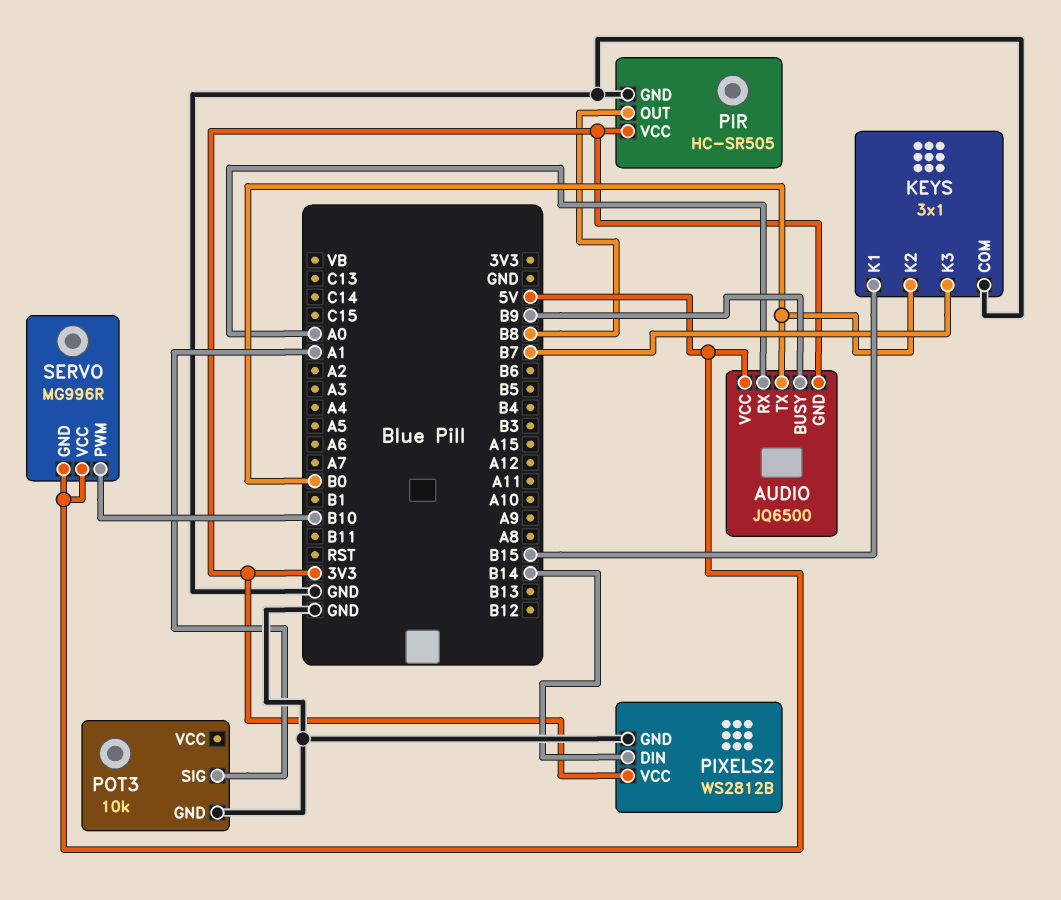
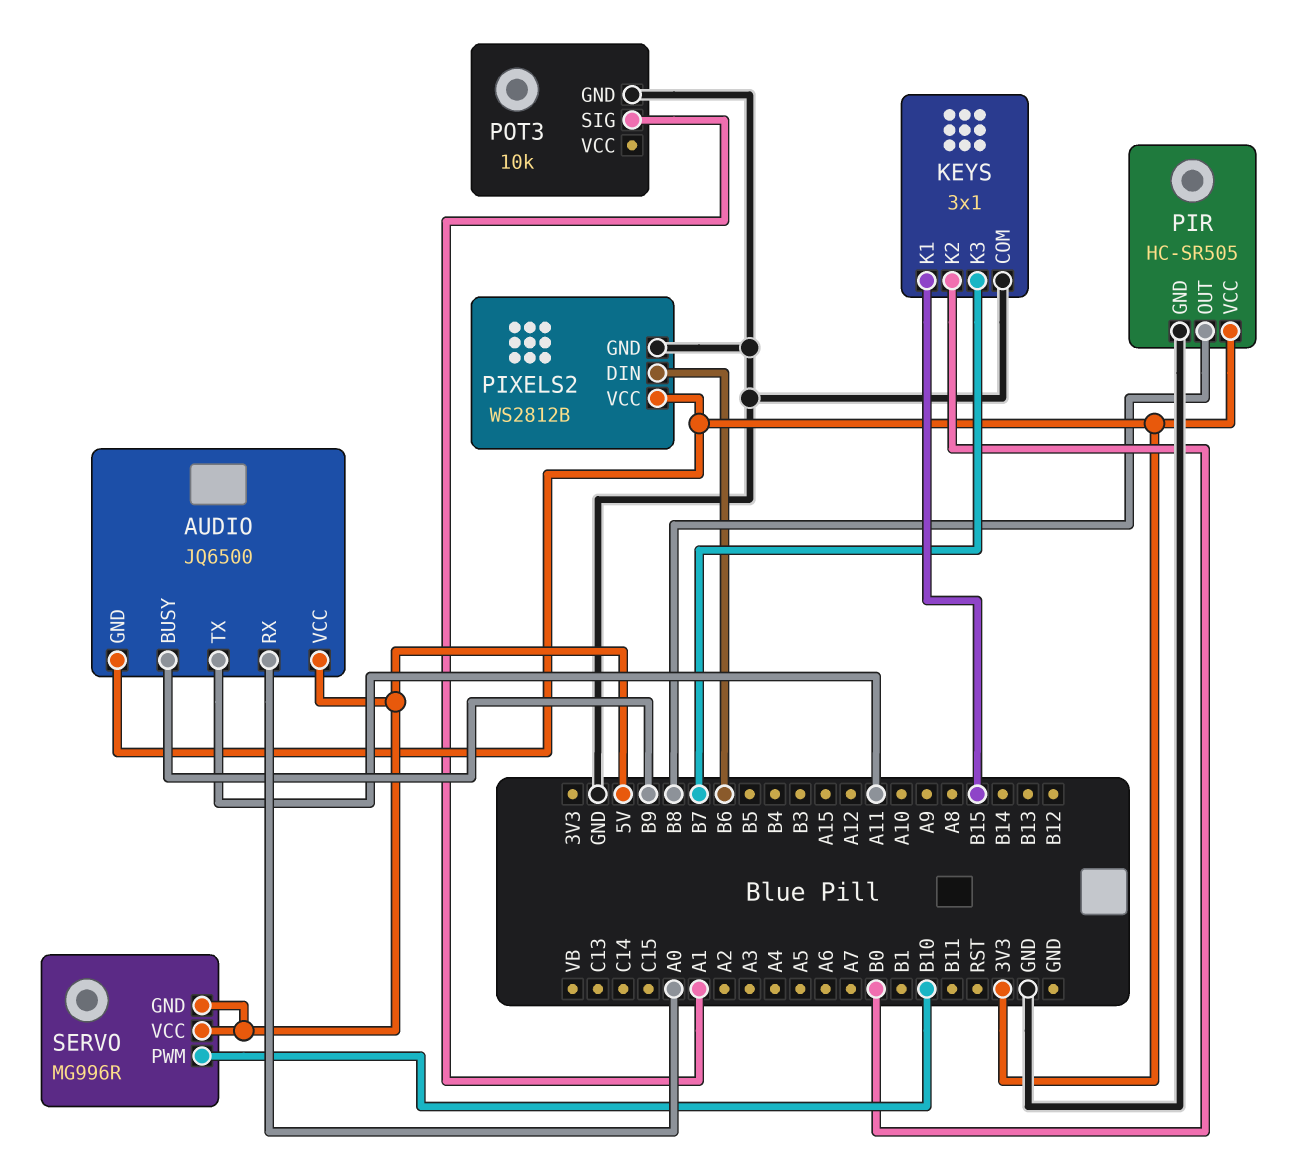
AUDIO pin TX: B0 -> A11
PIXELS2 pin DIN: B14 -> B6

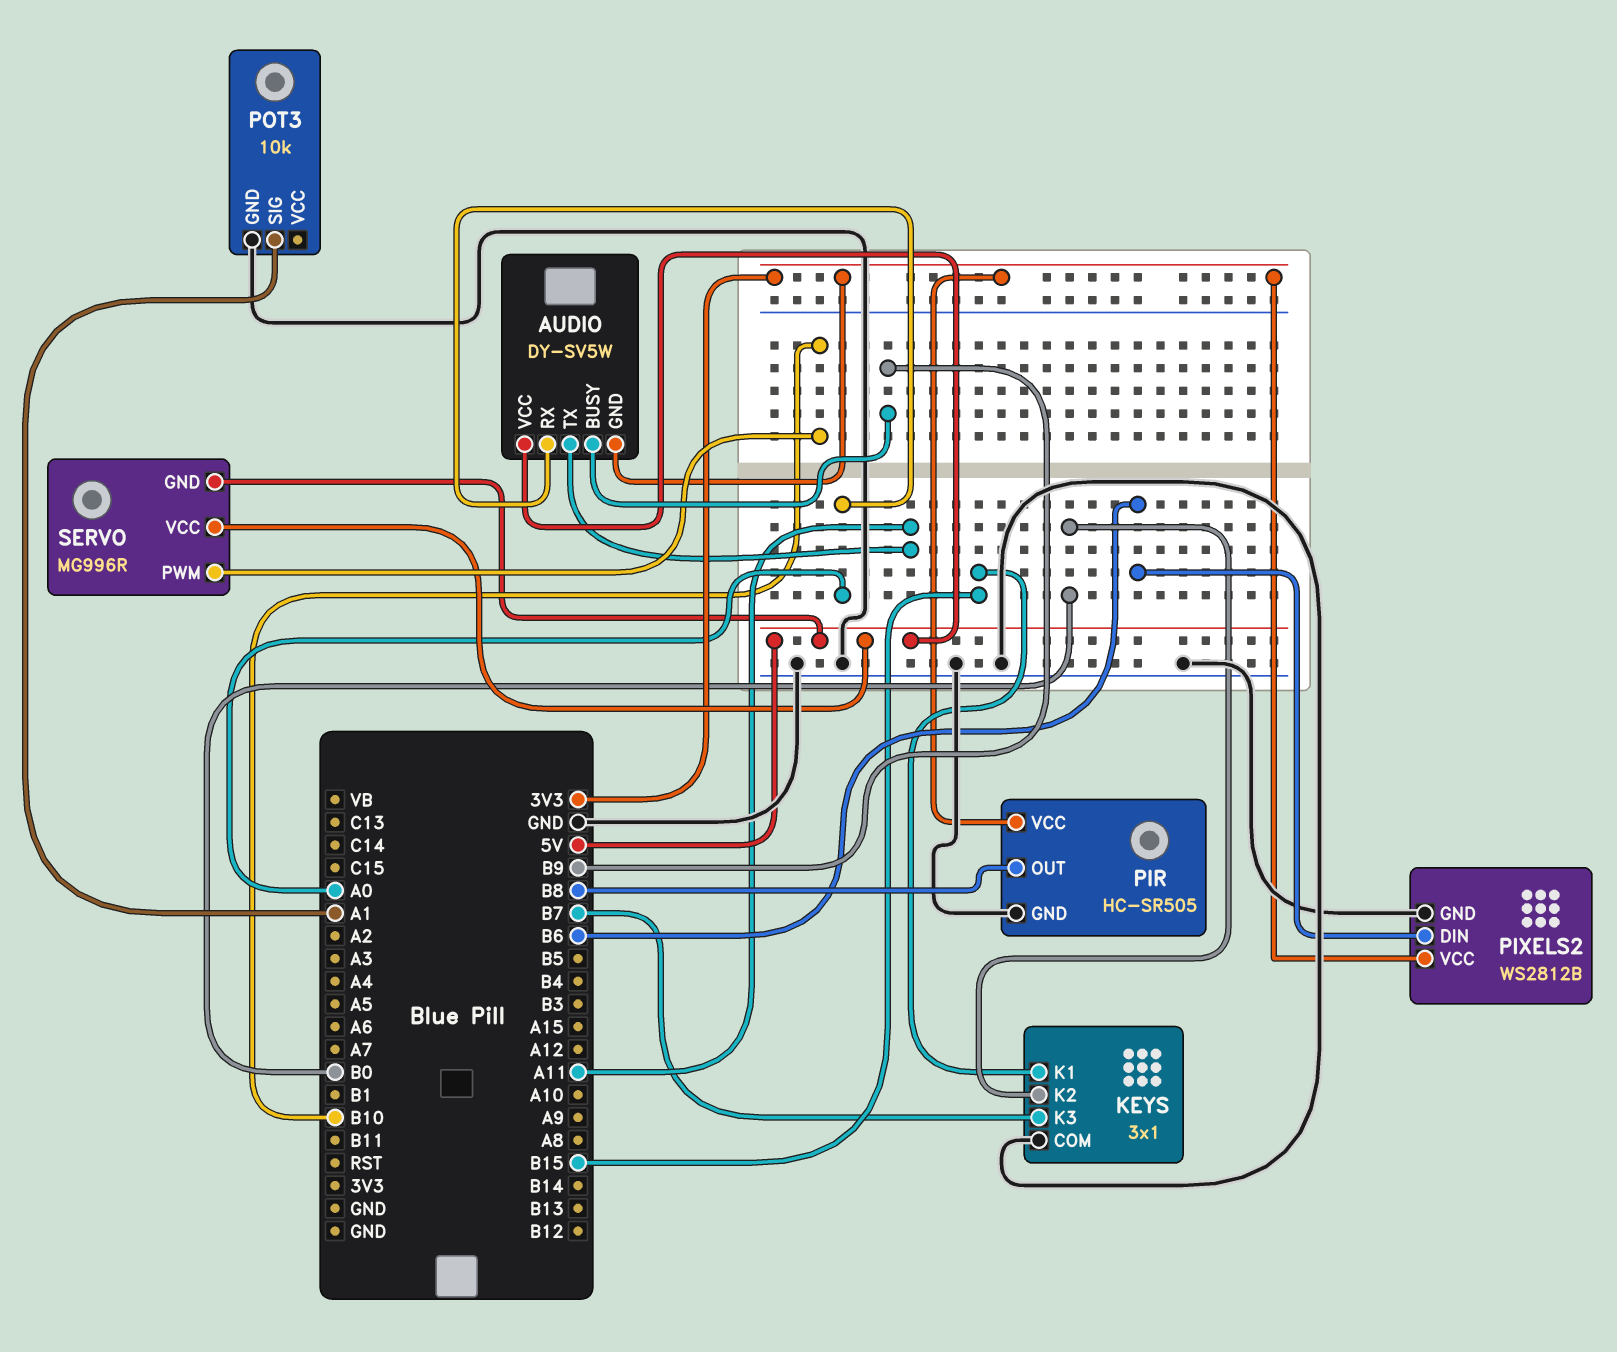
AUDIO: JQ6500 -> DY-SV5W

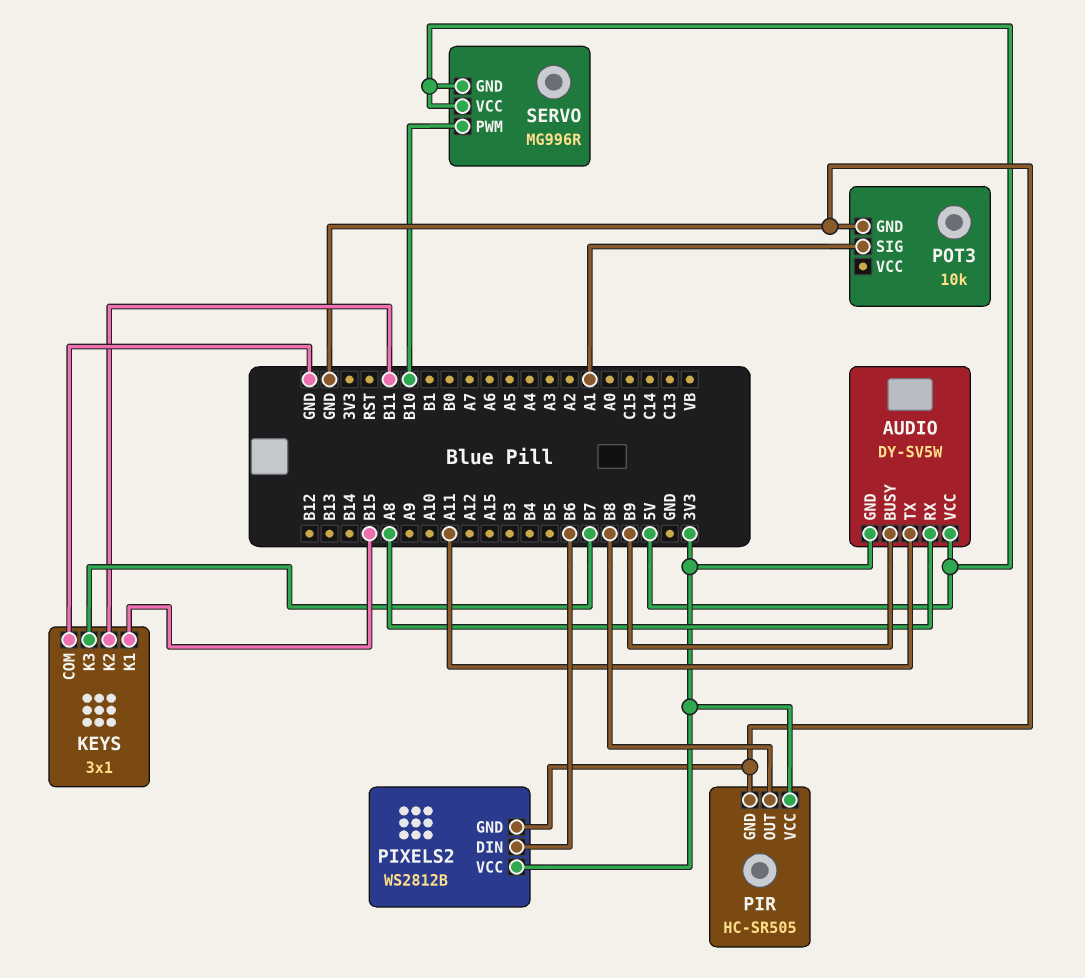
AUDIO pin RX: A0 -> A8
KEYS pin K2: B0 -> B11

